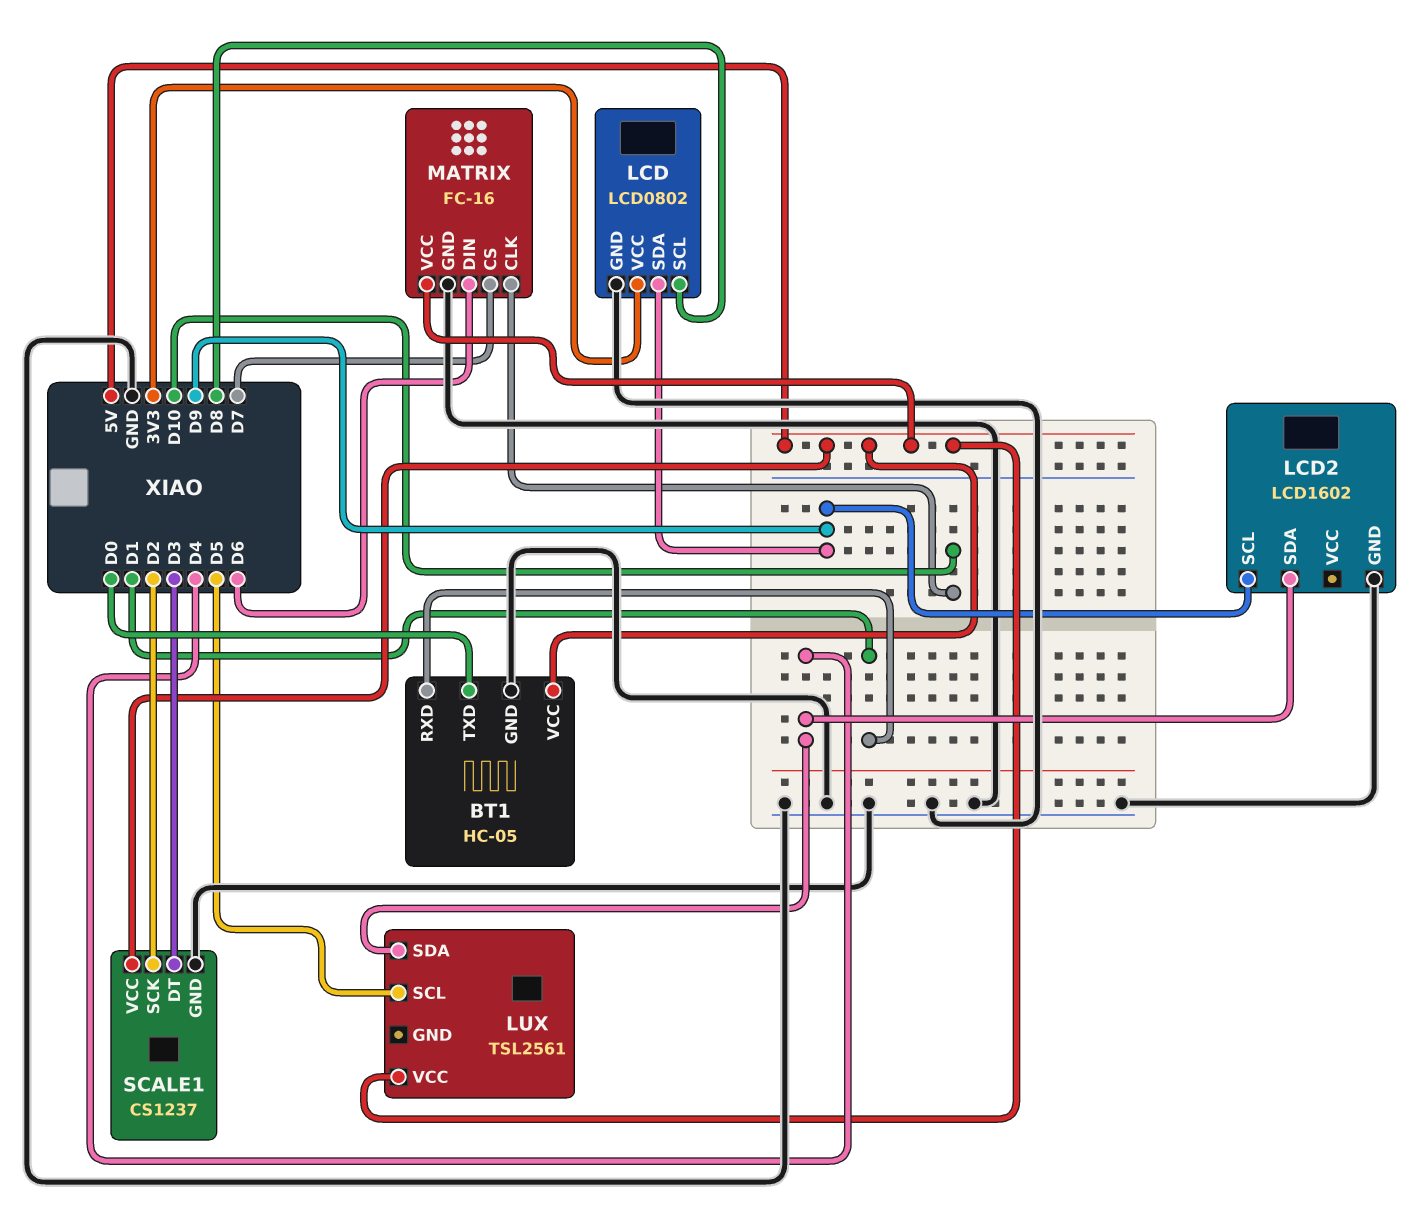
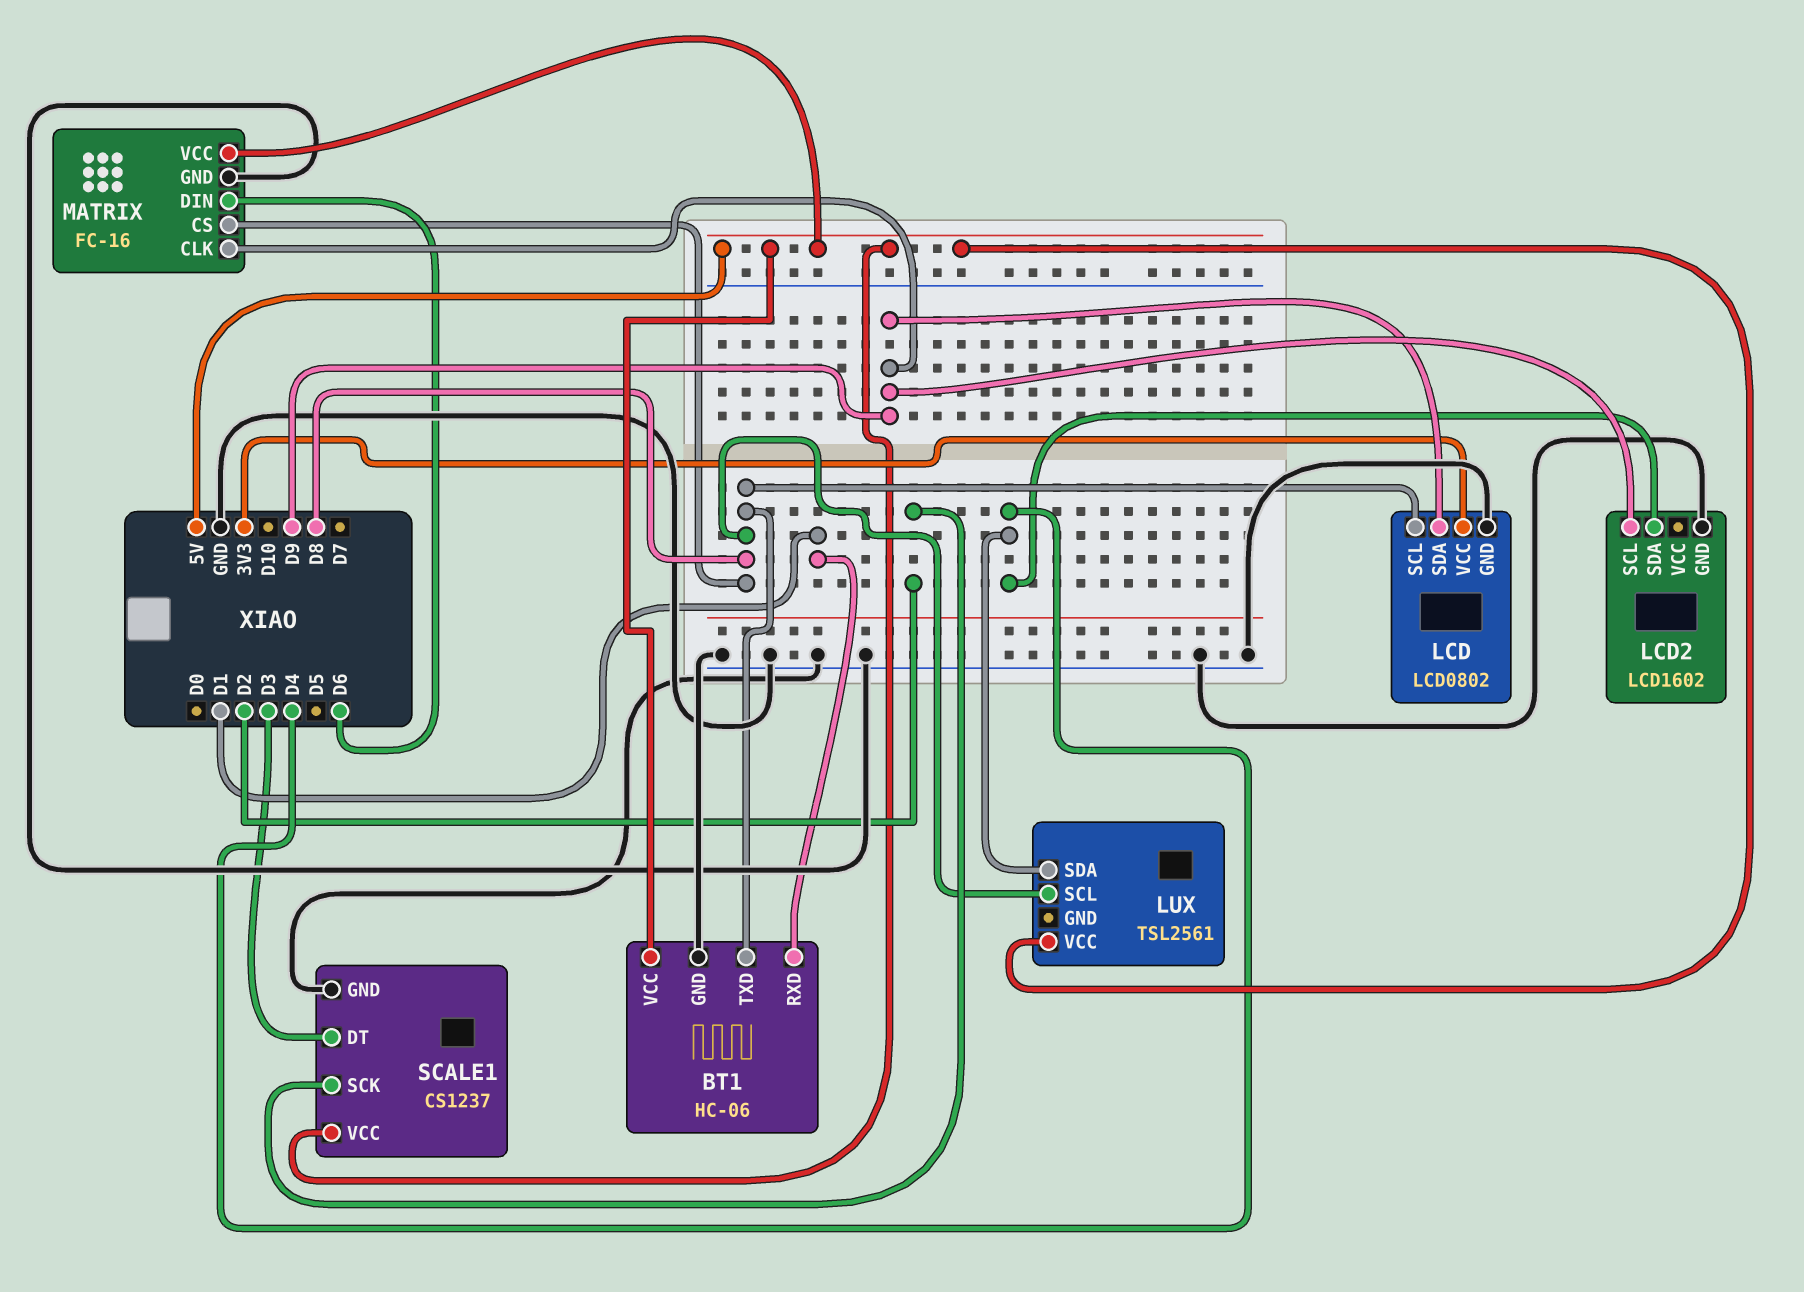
BT1: HC-05 -> HC-06
BT1 pin TXD: D0 -> D8
LUX pin SCL: D5 -> D8
MATRIX pin CLK: D10 -> D9
MATRIX pin CS: D7 -> D8

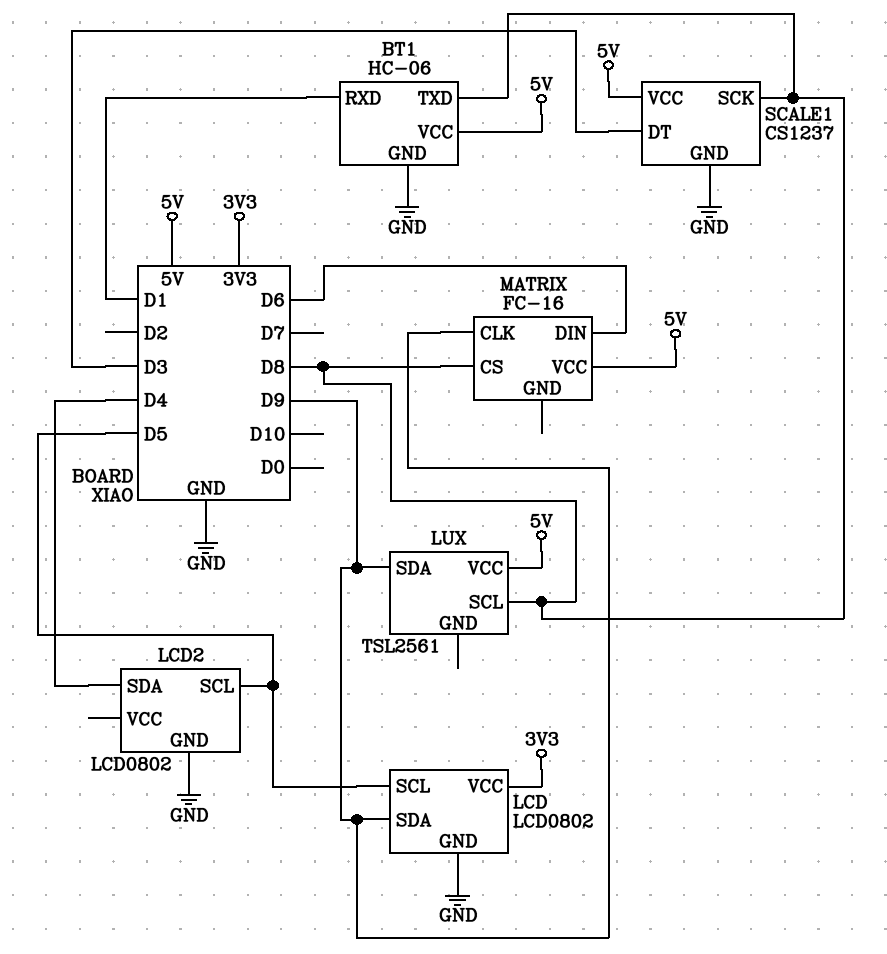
LCD pin SCL: D8 -> D5
LCD2: LCD1602 -> LCD0802
LCD2 pin SCL: D9 -> D5
LUX pin SDA: D4 -> D9
MATRIX pin GND: GND -> none
SCALE1 pin SCK: D2 -> D8

